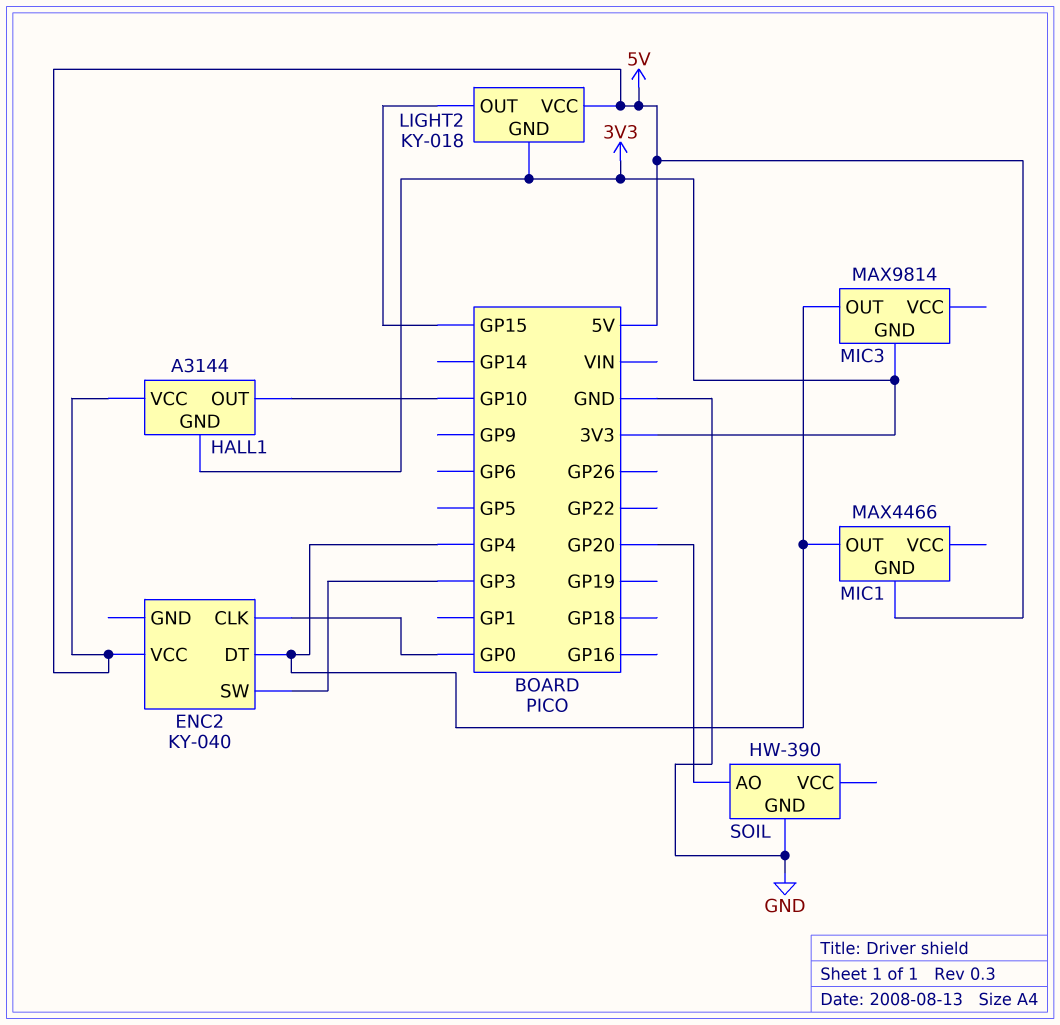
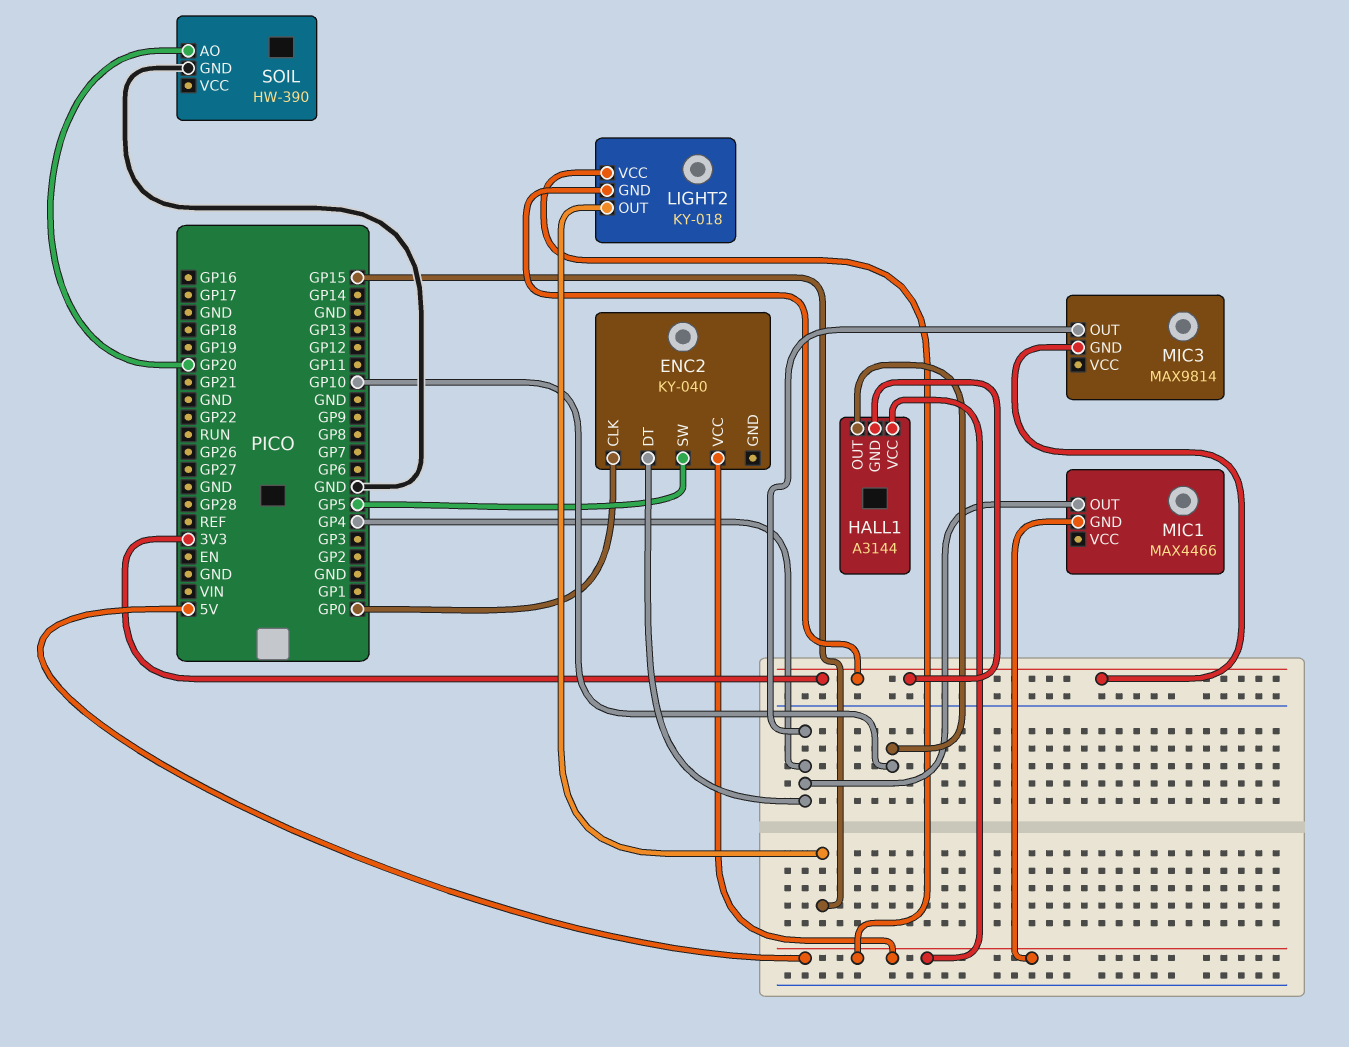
ENC2 pin SW: GP3 -> GP5

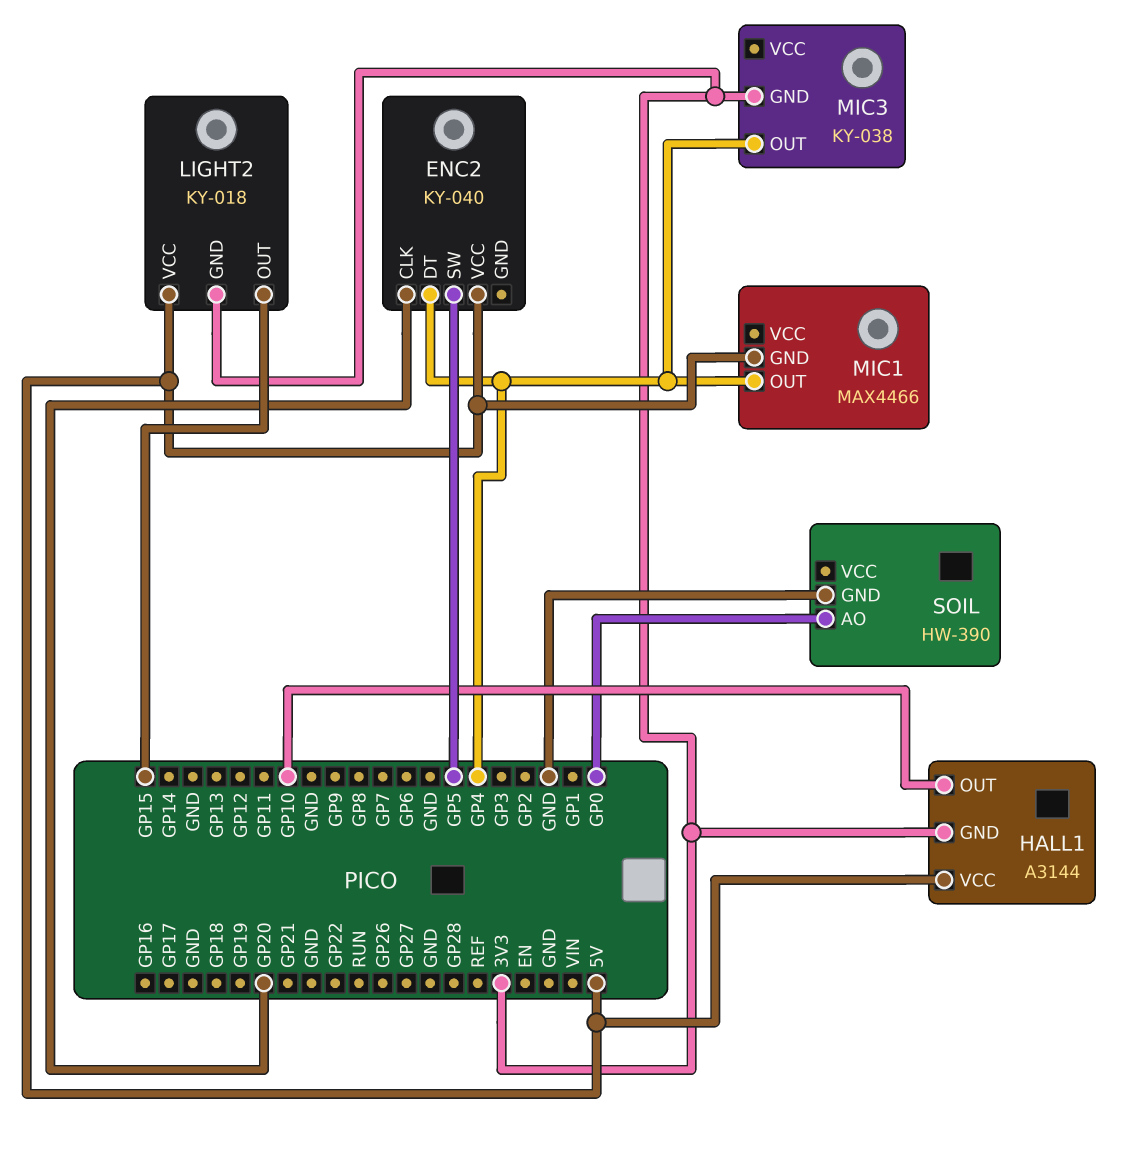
ENC2 pin CLK: GP0 -> GP20
MIC3: MAX9814 -> KY-038
SOIL pin AO: GP20 -> GP0

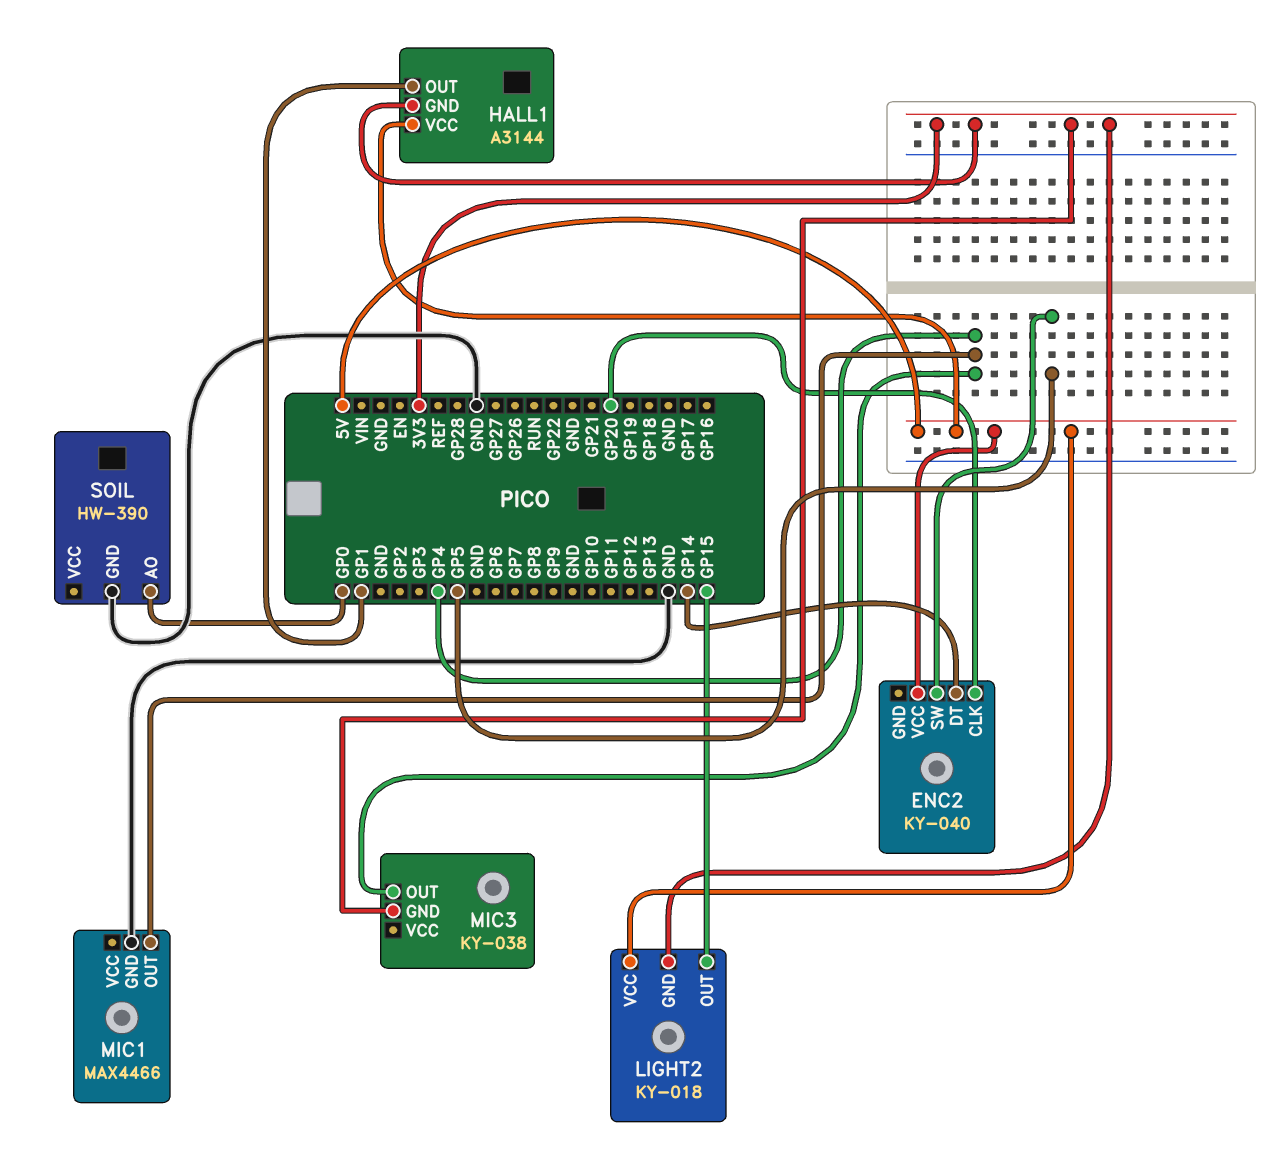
ENC2 pin DT: GP4 -> GP14
HALL1 pin OUT: GP10 -> GP1
MIC1 pin GND: 5V -> GND

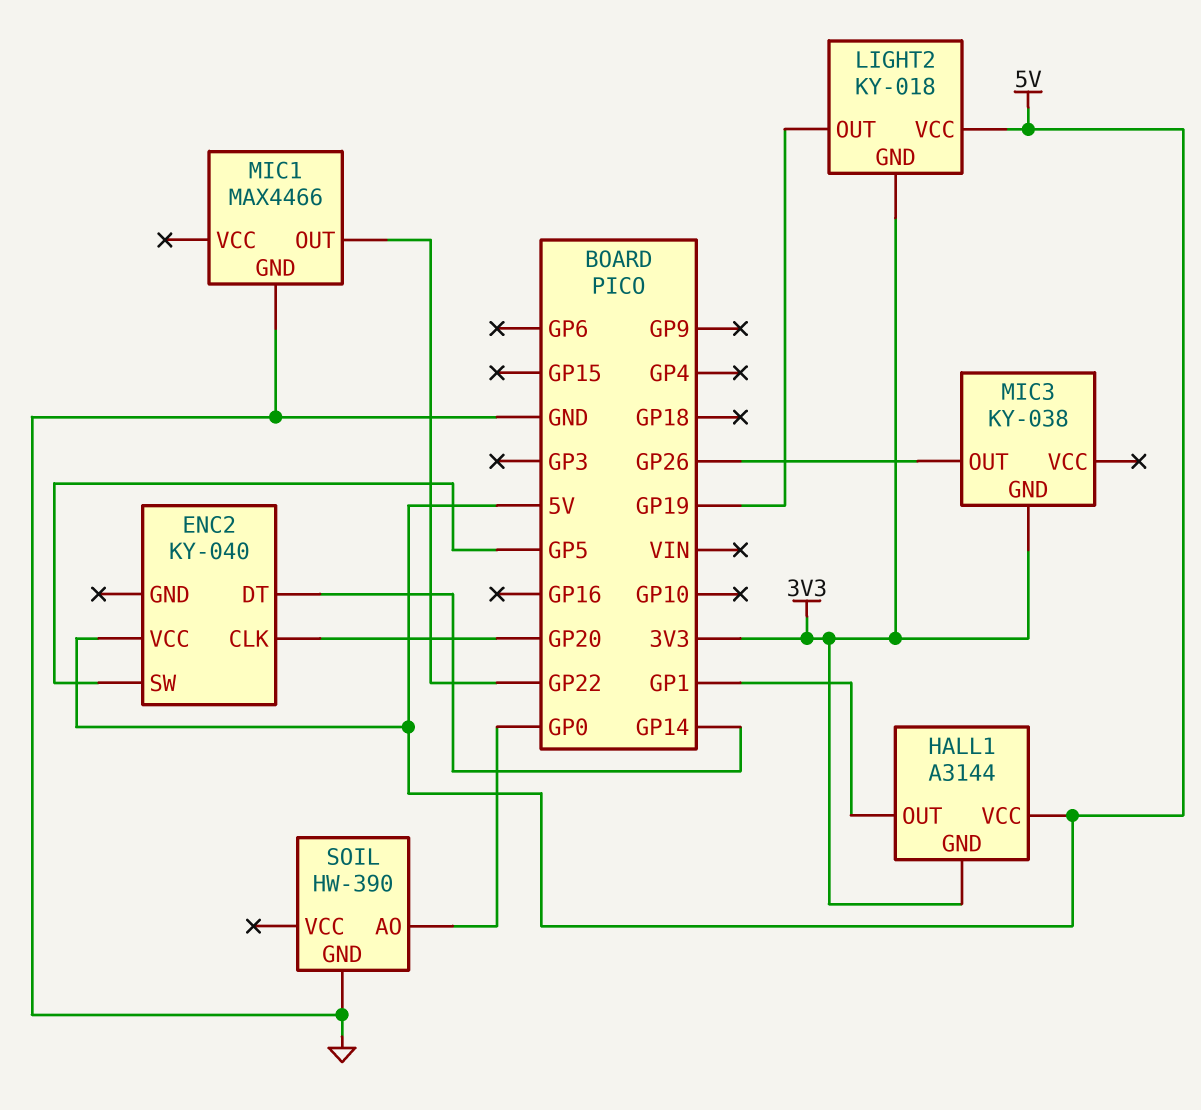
LIGHT2 pin OUT: GP15 -> GP19
MIC1 pin OUT: GP4 -> GP22
MIC3 pin OUT: GP4 -> GP26

